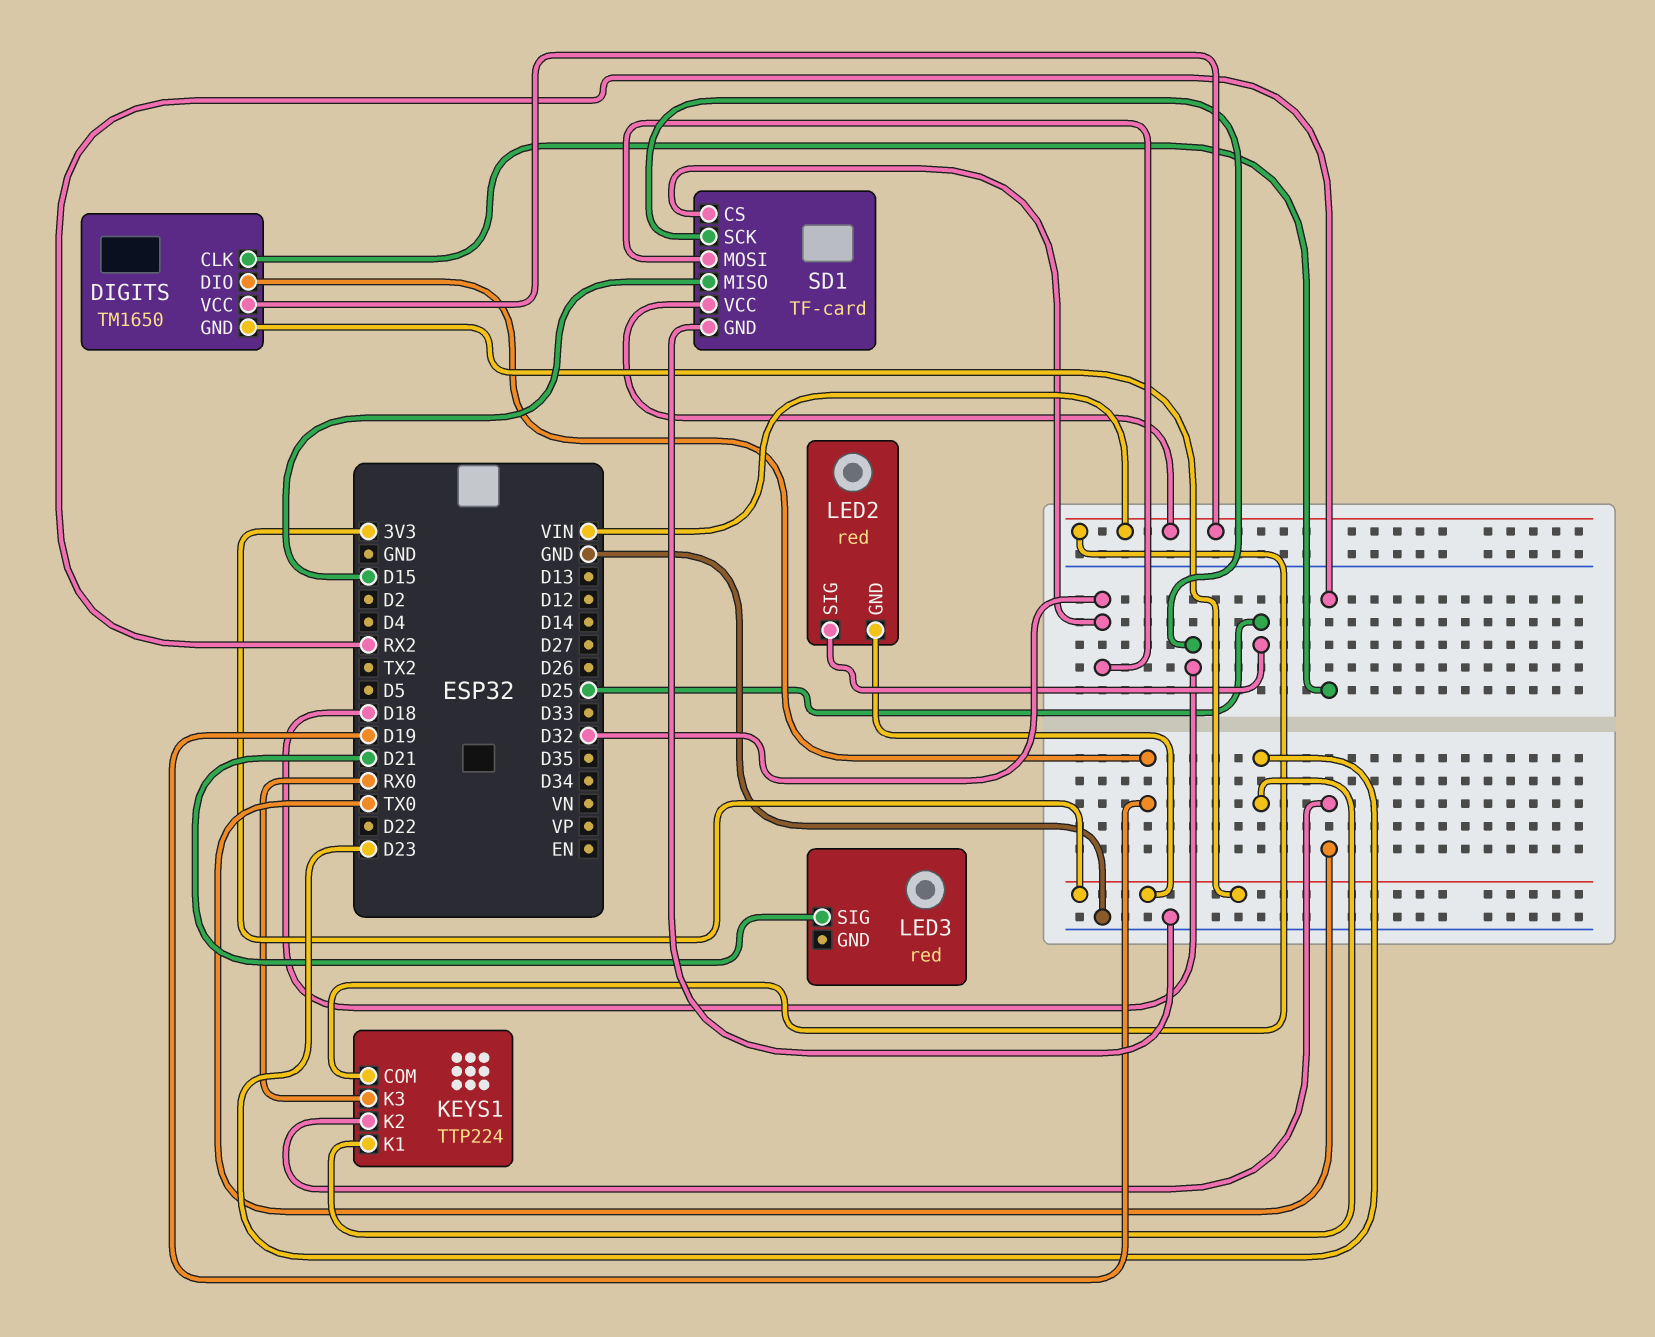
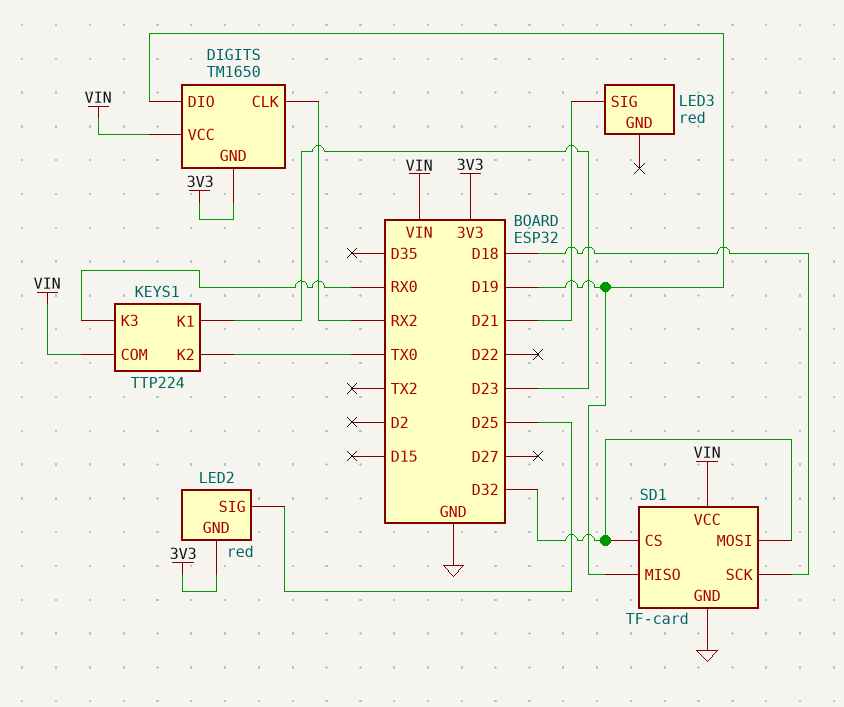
SD1 pin MISO: D15 -> D19

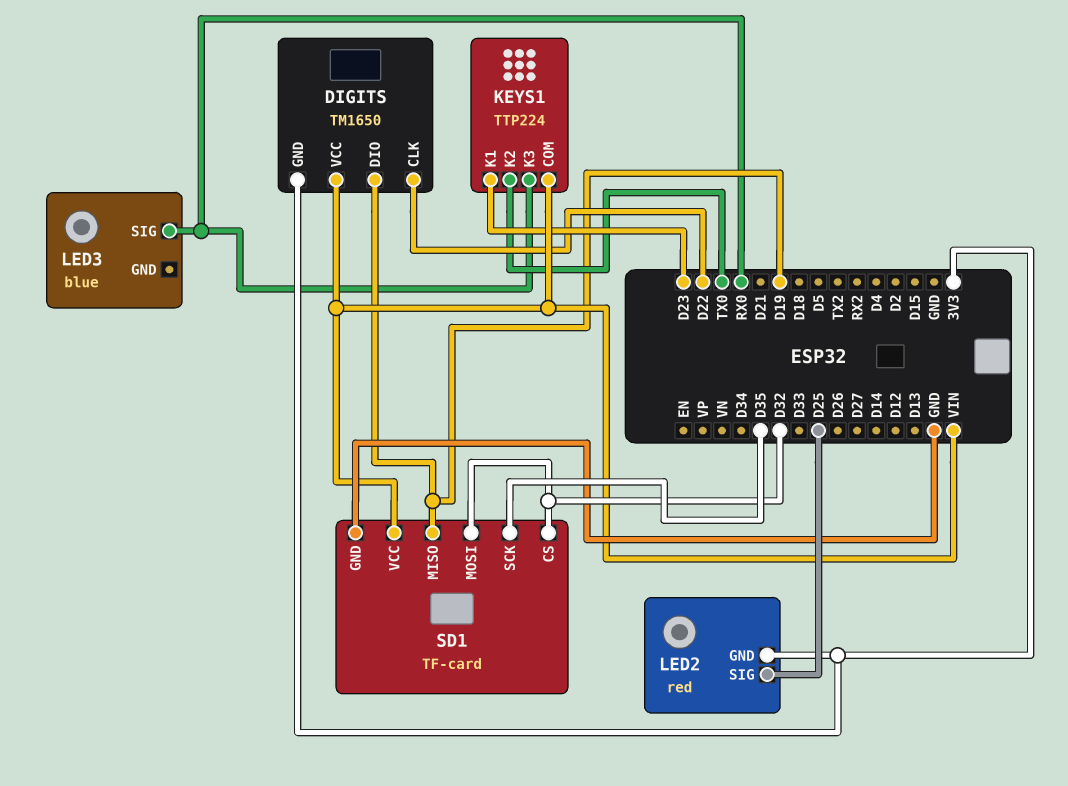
DIGITS pin CLK: RX2 -> D22
LED3: red -> blue
LED3 pin SIG: D21 -> RX0
SD1 pin SCK: D18 -> D35

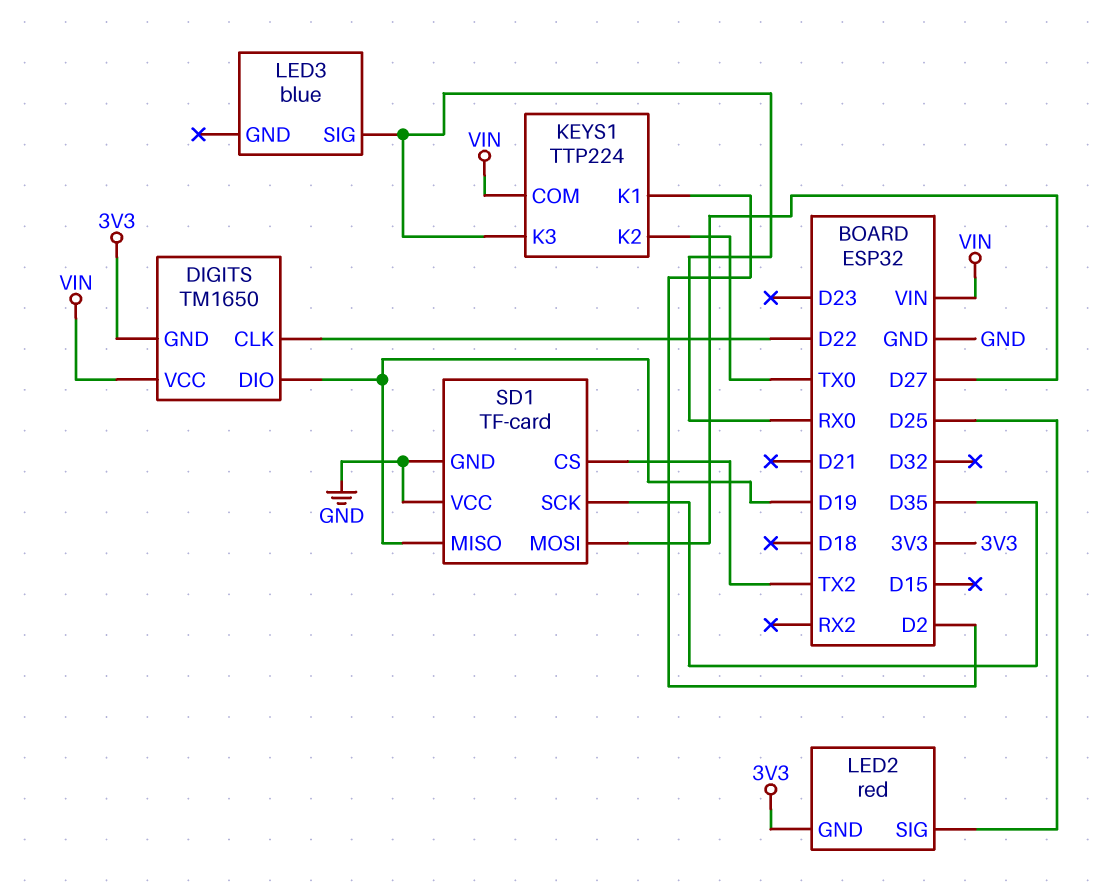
KEYS1 pin K1: D23 -> D2
SD1 pin CS: D32 -> TX2
SD1 pin MOSI: D32 -> D27
SD1 pin VCC: VIN -> GND

